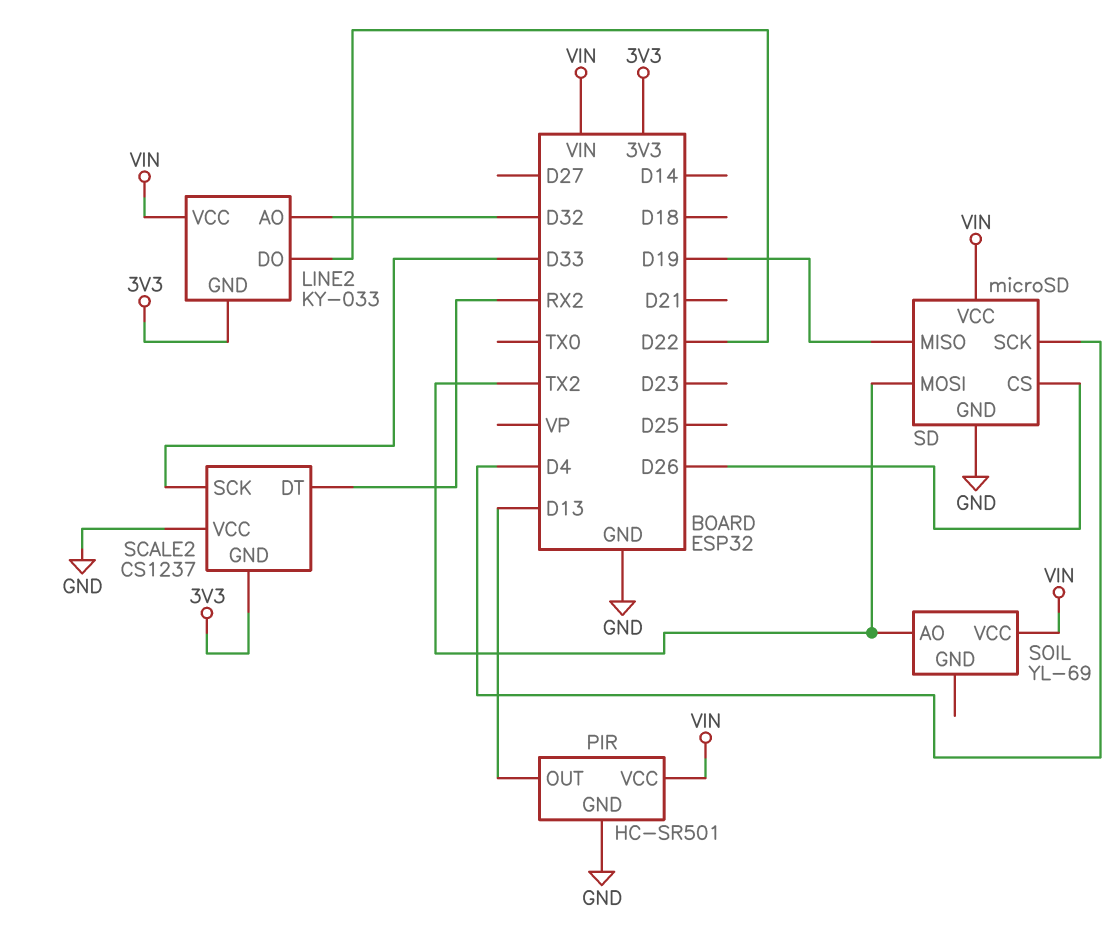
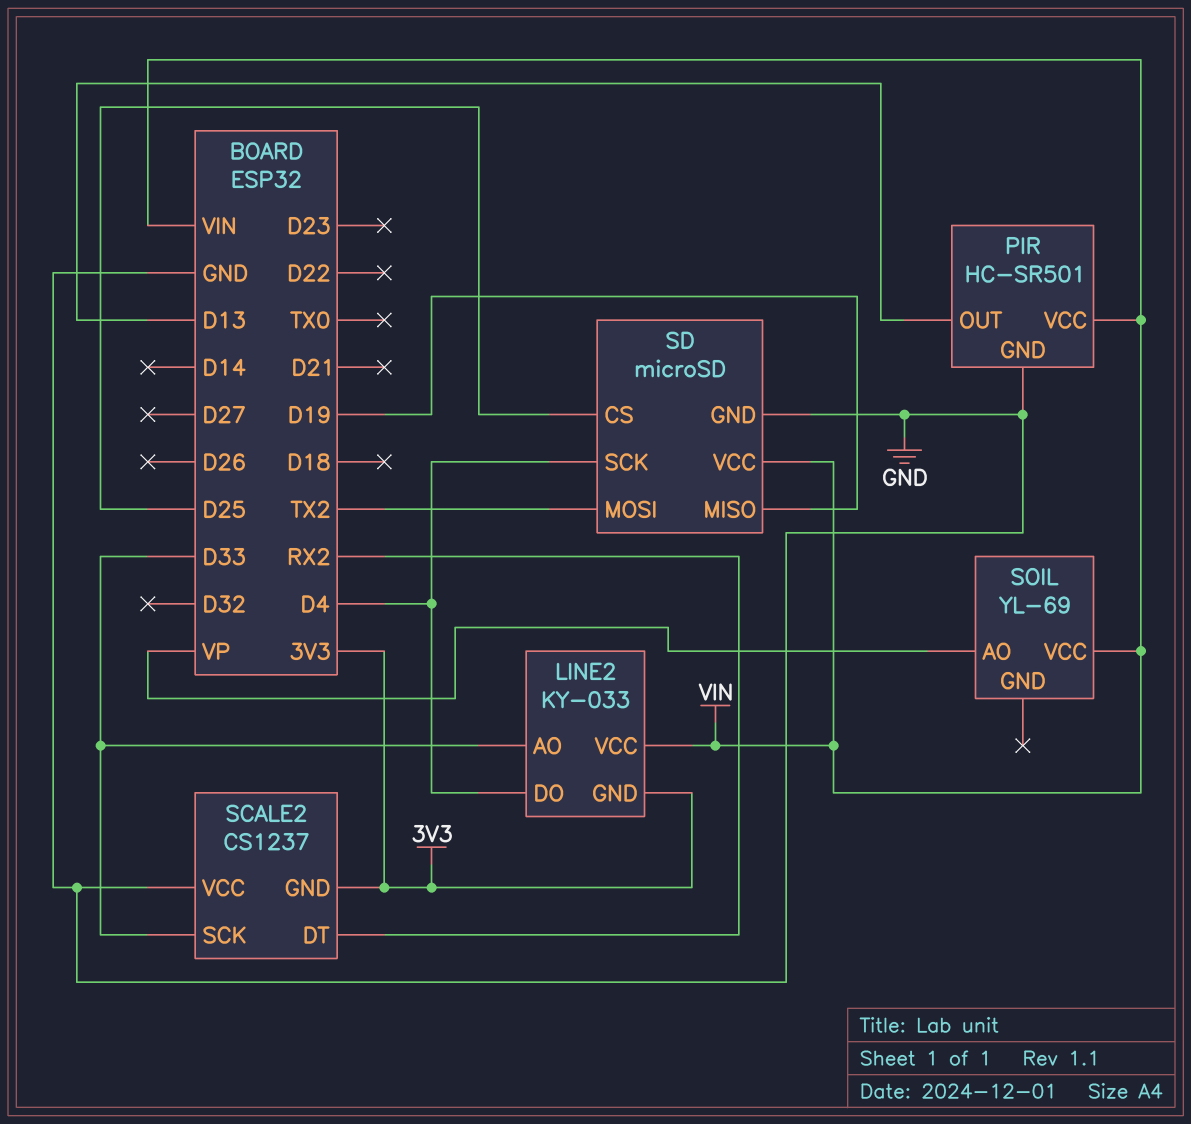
LINE2 pin AO: D32 -> D33
LINE2 pin DO: D22 -> D4
SD pin CS: D26 -> D25
SOIL pin AO: TX2 -> VP

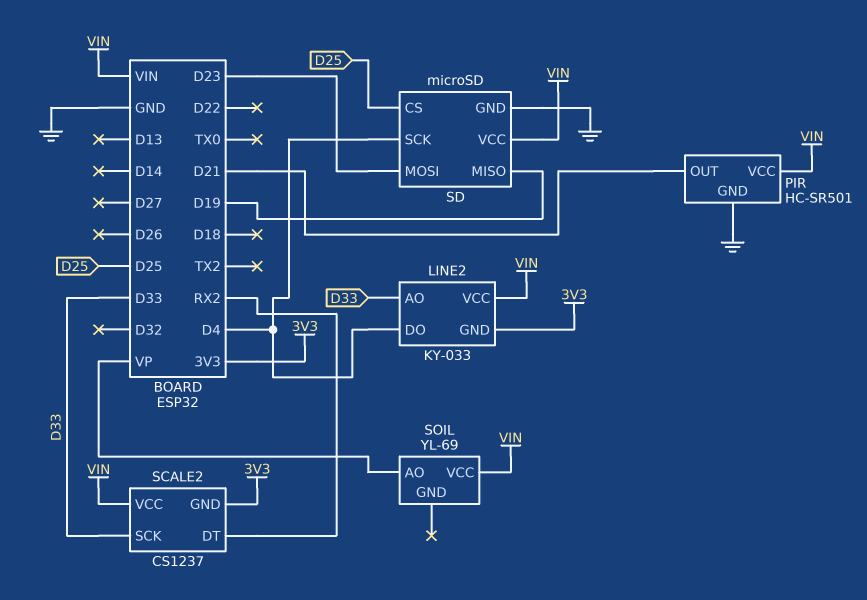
PIR pin OUT: D13 -> D21
SCALE2 pin VCC: GND -> VIN
SD pin MOSI: TX2 -> D23

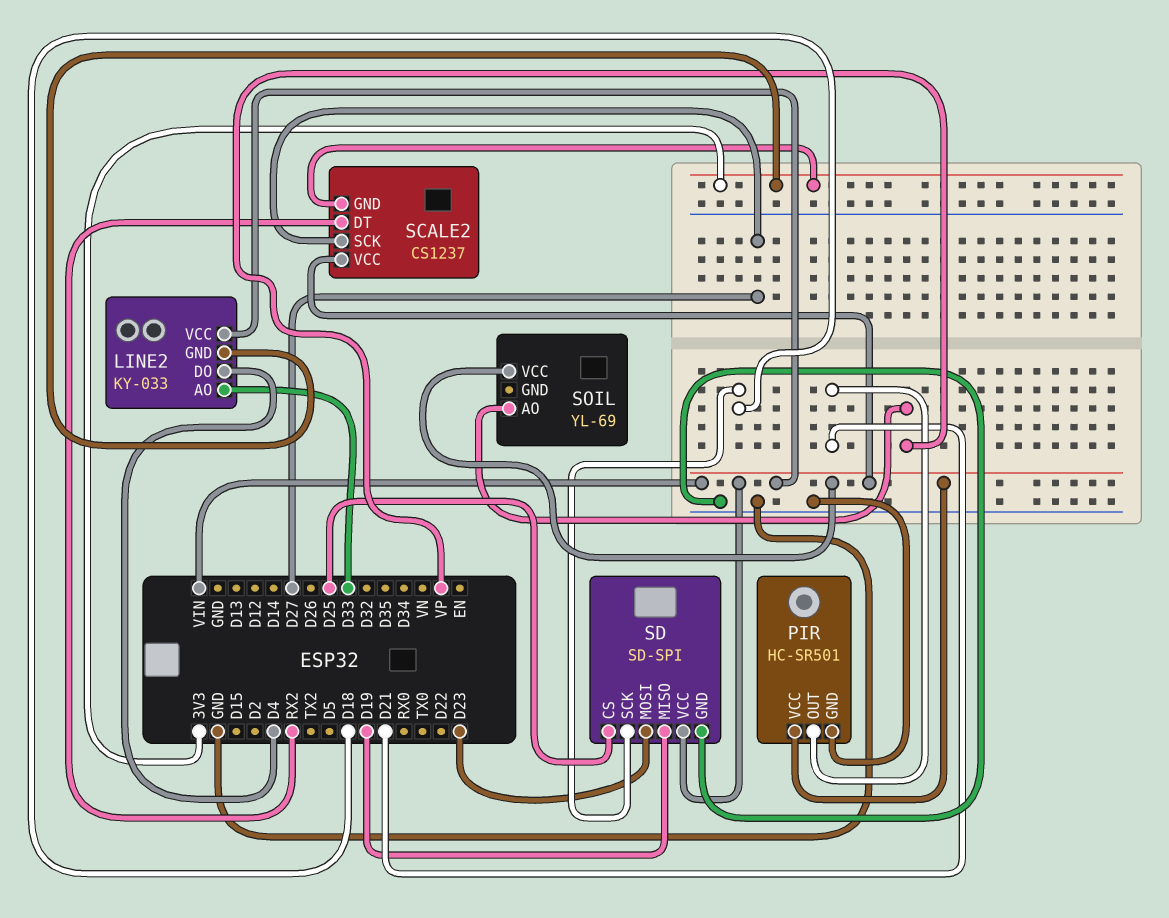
SCALE2 pin SCK: D33 -> D27
SD: microSD -> SD-SPI
SD pin SCK: D4 -> D18

